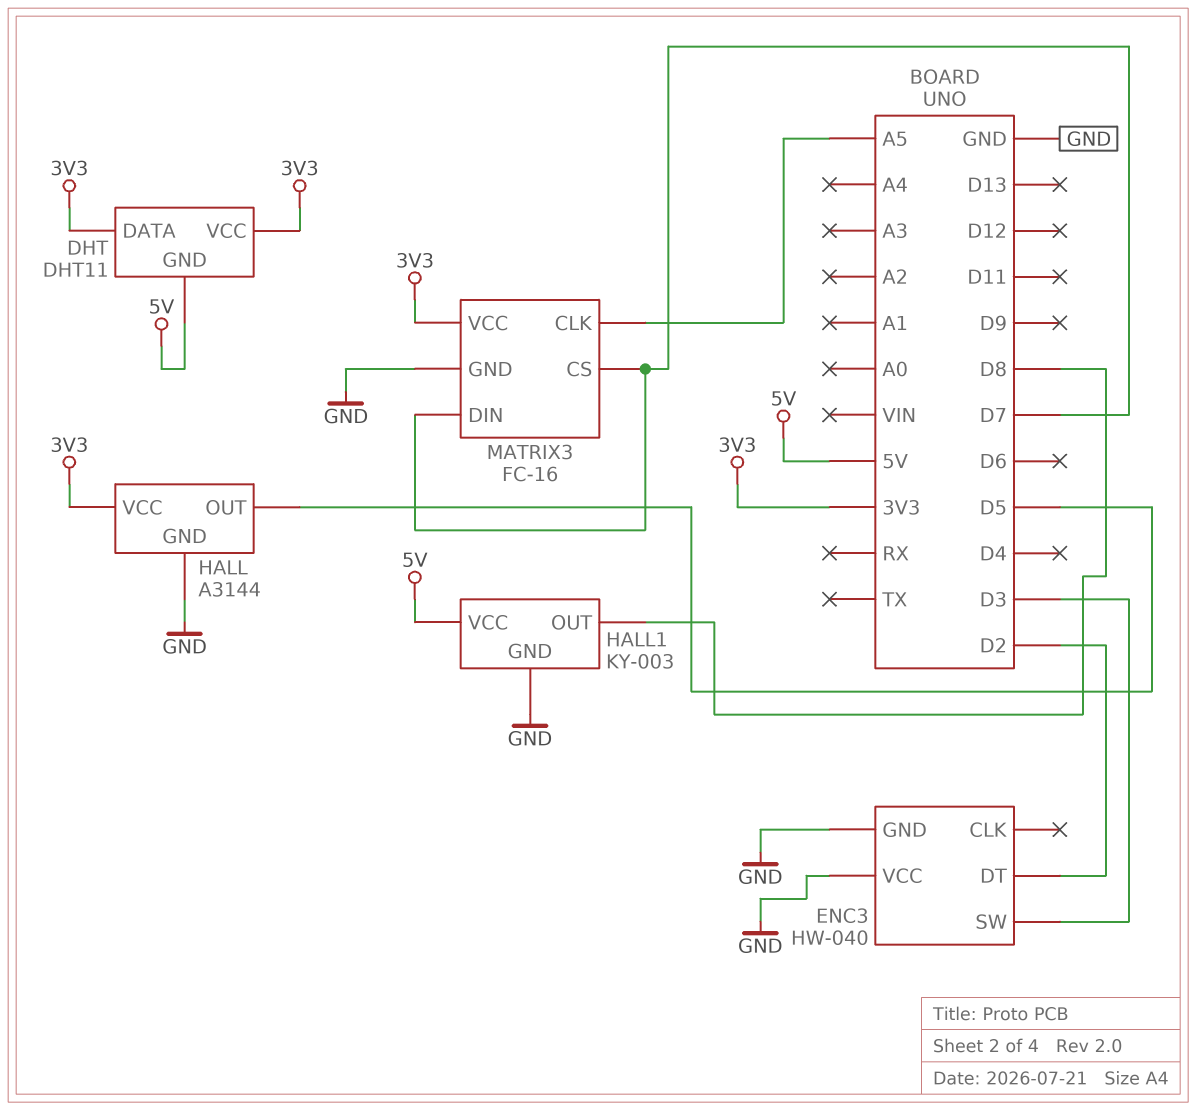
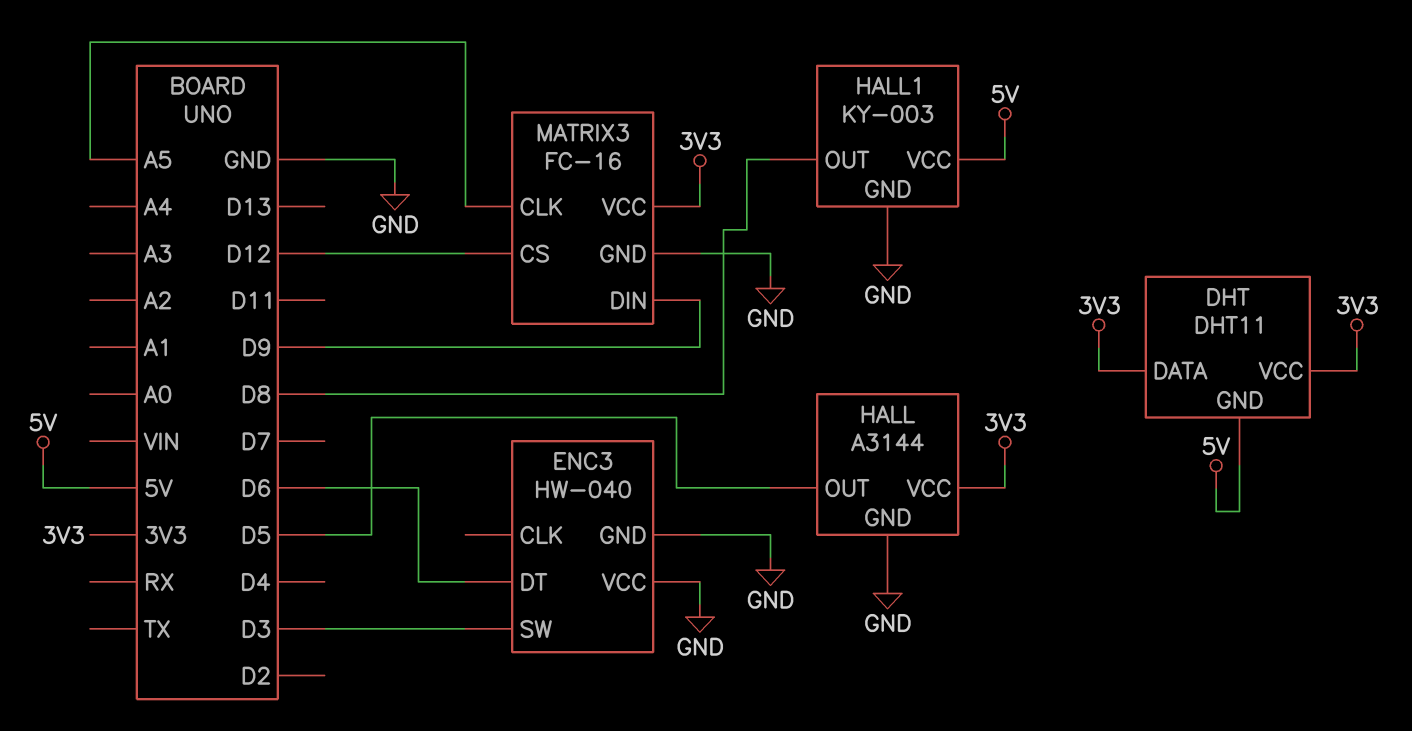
ENC3 pin DT: D2 -> D6
MATRIX3 pin CS: D7 -> D12
MATRIX3 pin DIN: D7 -> D9

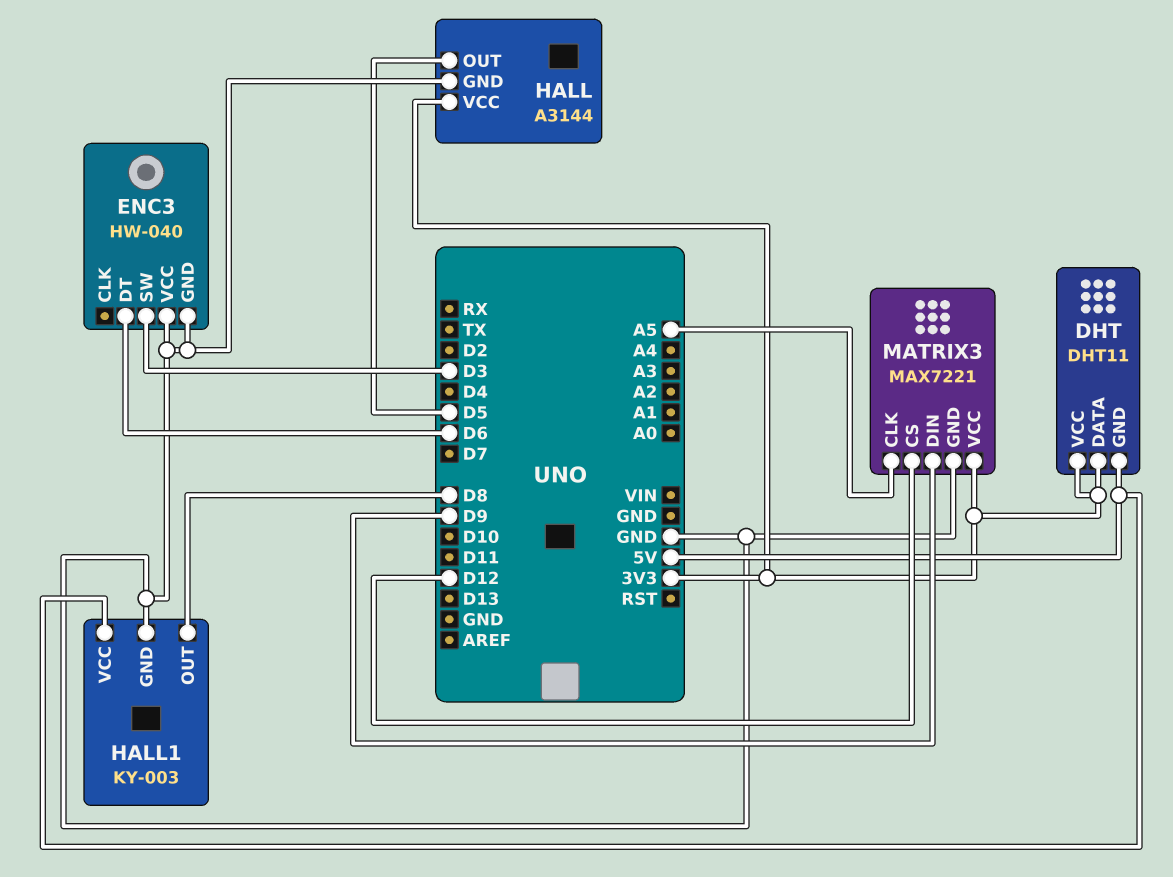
MATRIX3: FC-16 -> MAX7221

